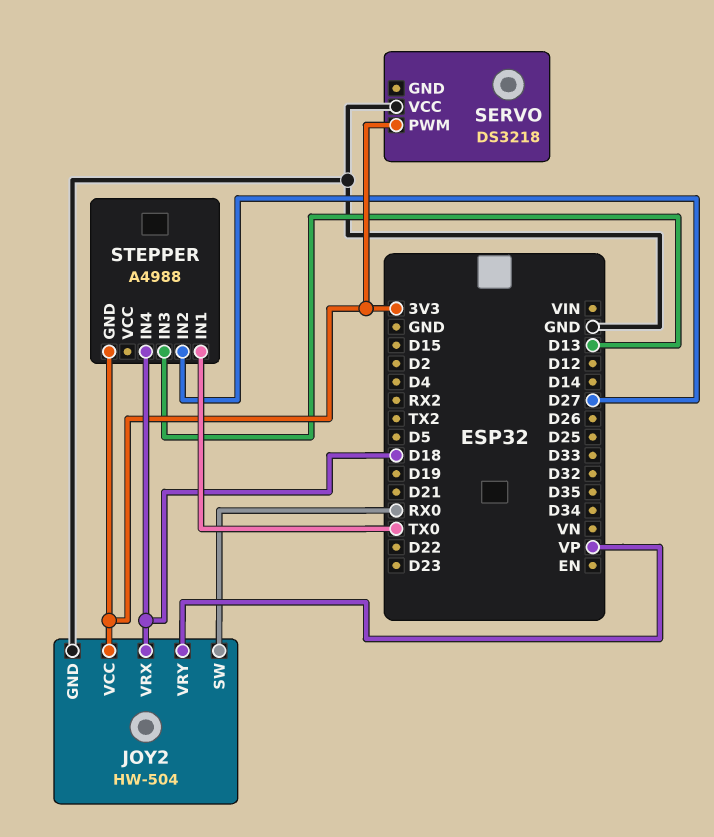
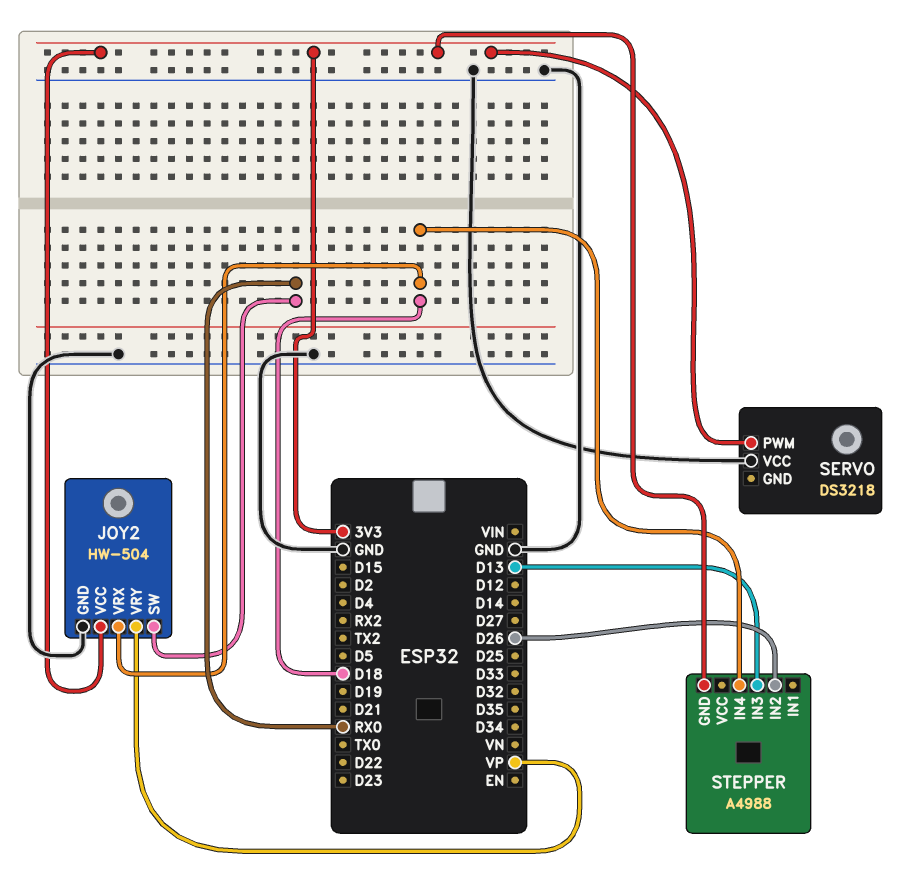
STEPPER pin IN1: TX0 -> none
STEPPER pin IN2: D27 -> D26

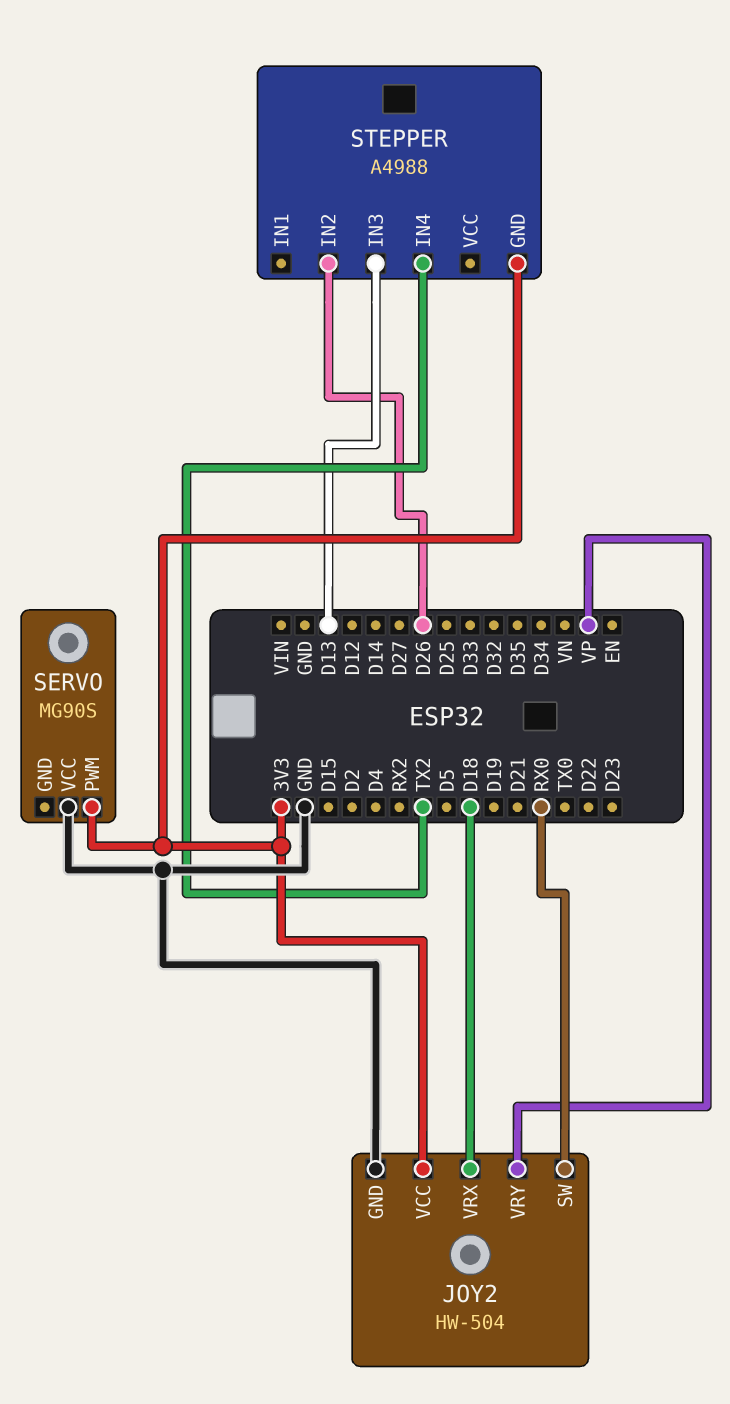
SERVO: DS3218 -> MG90S
STEPPER pin IN4: D18 -> TX2

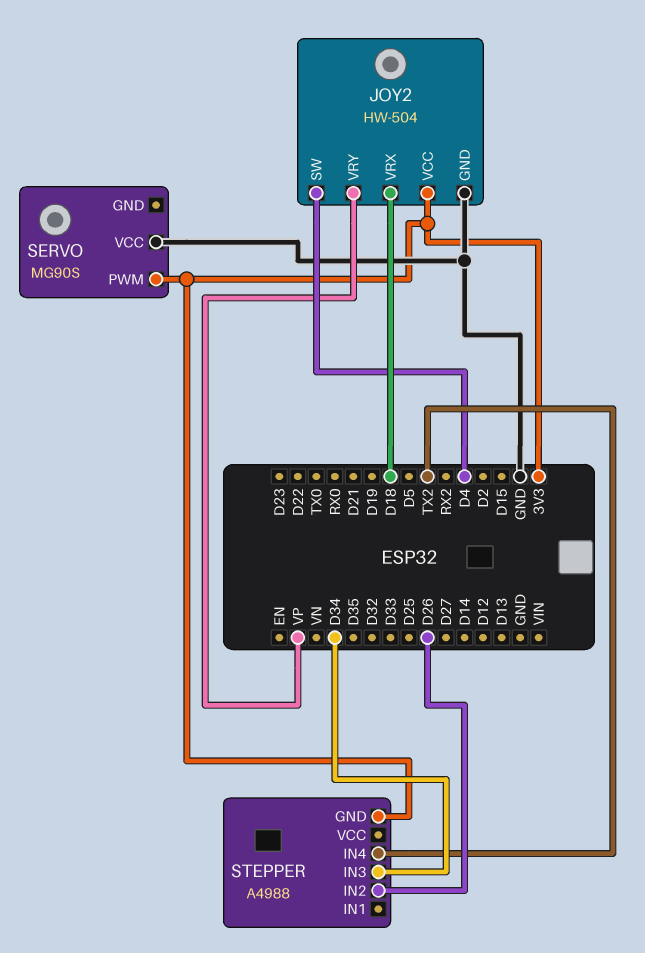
JOY2 pin SW: RX0 -> D4
STEPPER pin IN3: D13 -> D34

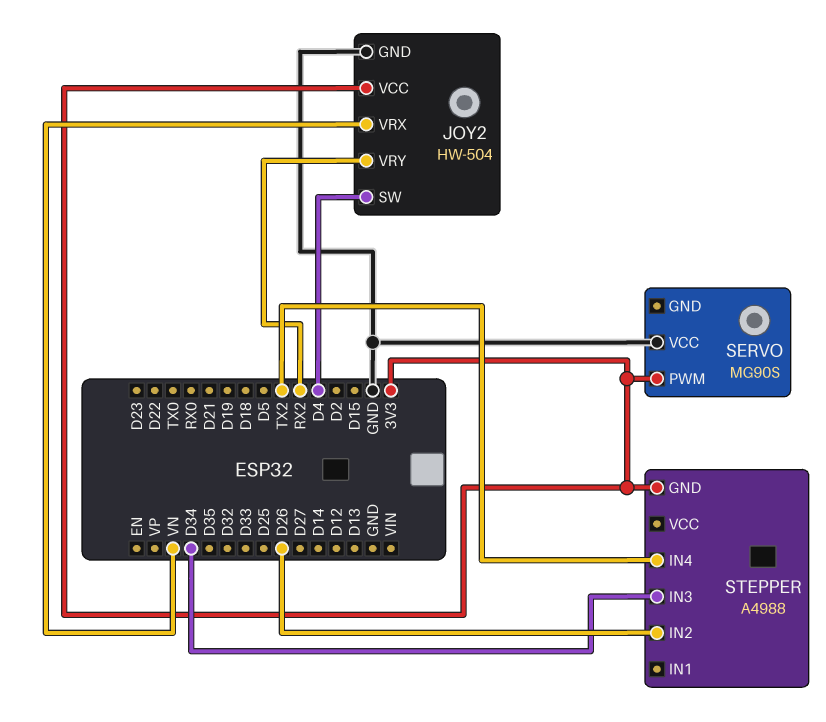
JOY2 pin VRX: D18 -> VN
JOY2 pin VRY: VP -> RX2

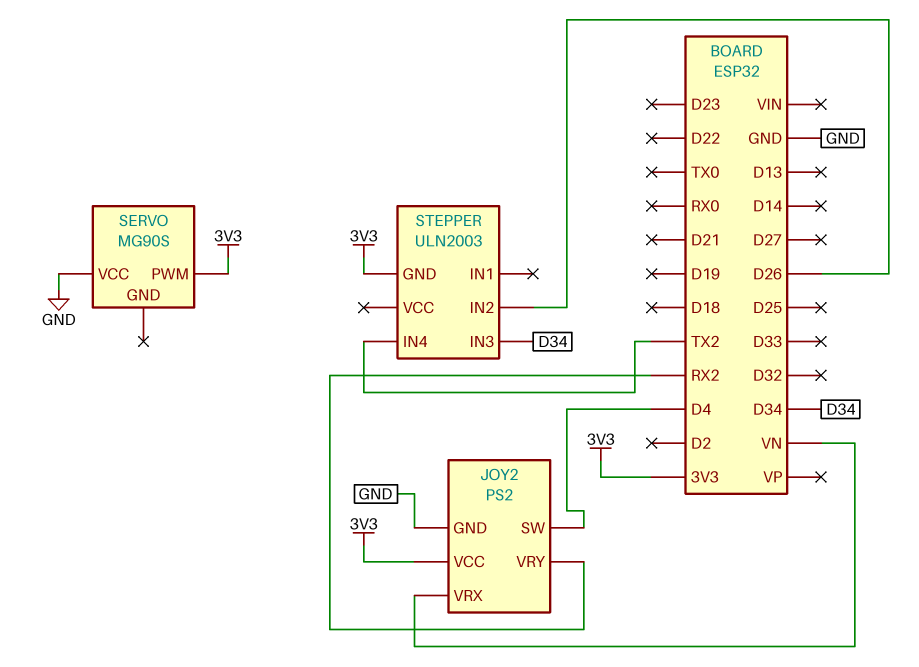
JOY2: HW-504 -> PS2
STEPPER: A4988 -> ULN2003

